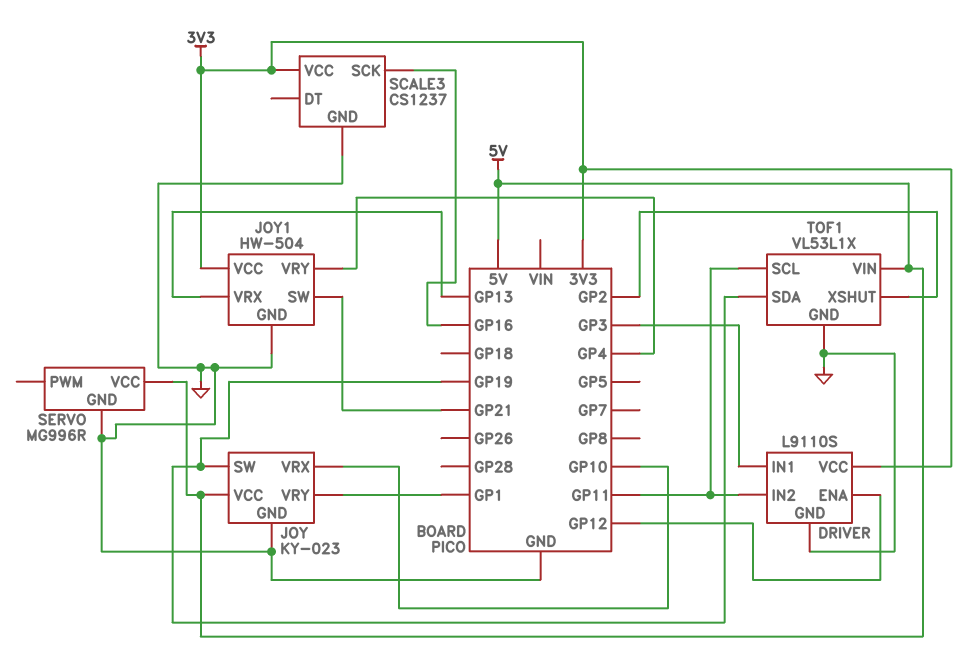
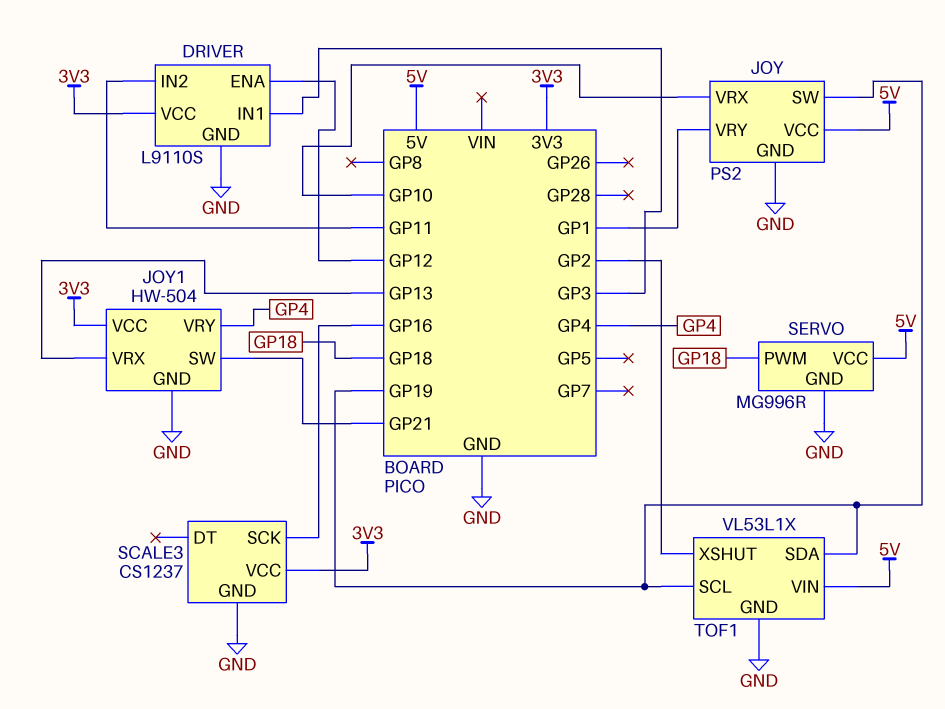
JOY: KY-023 -> PS2
SERVO pin PWM: none -> GP18
TOF1 pin SCL: GP11 -> GP19

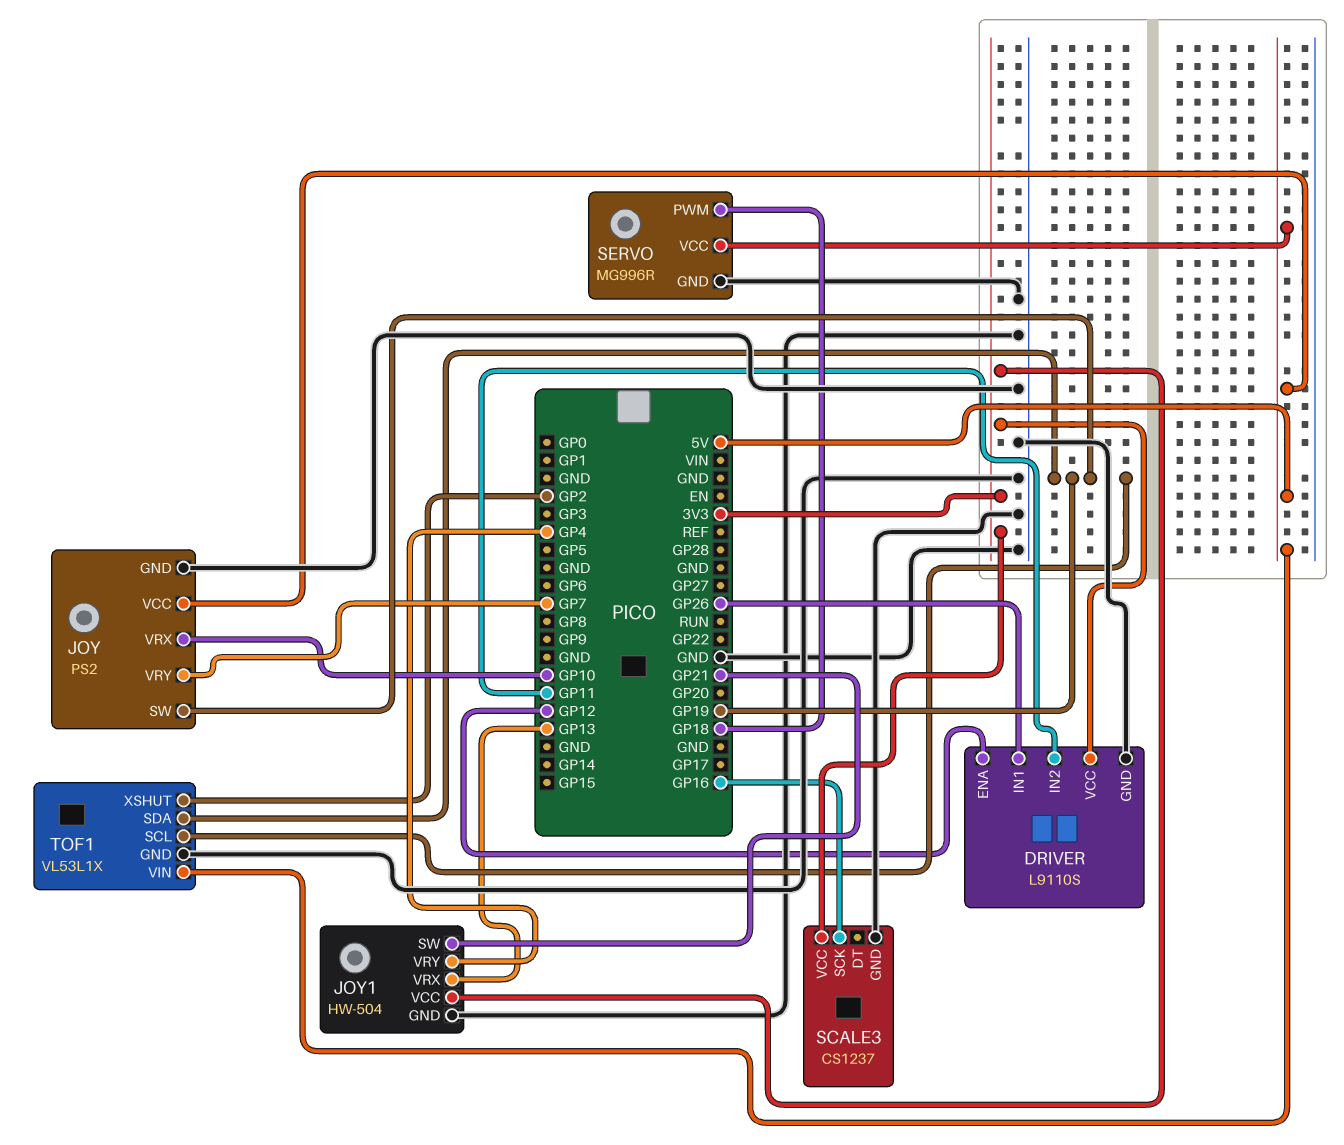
DRIVER pin IN1: GP3 -> GP26
JOY pin VRY: GP1 -> GP7

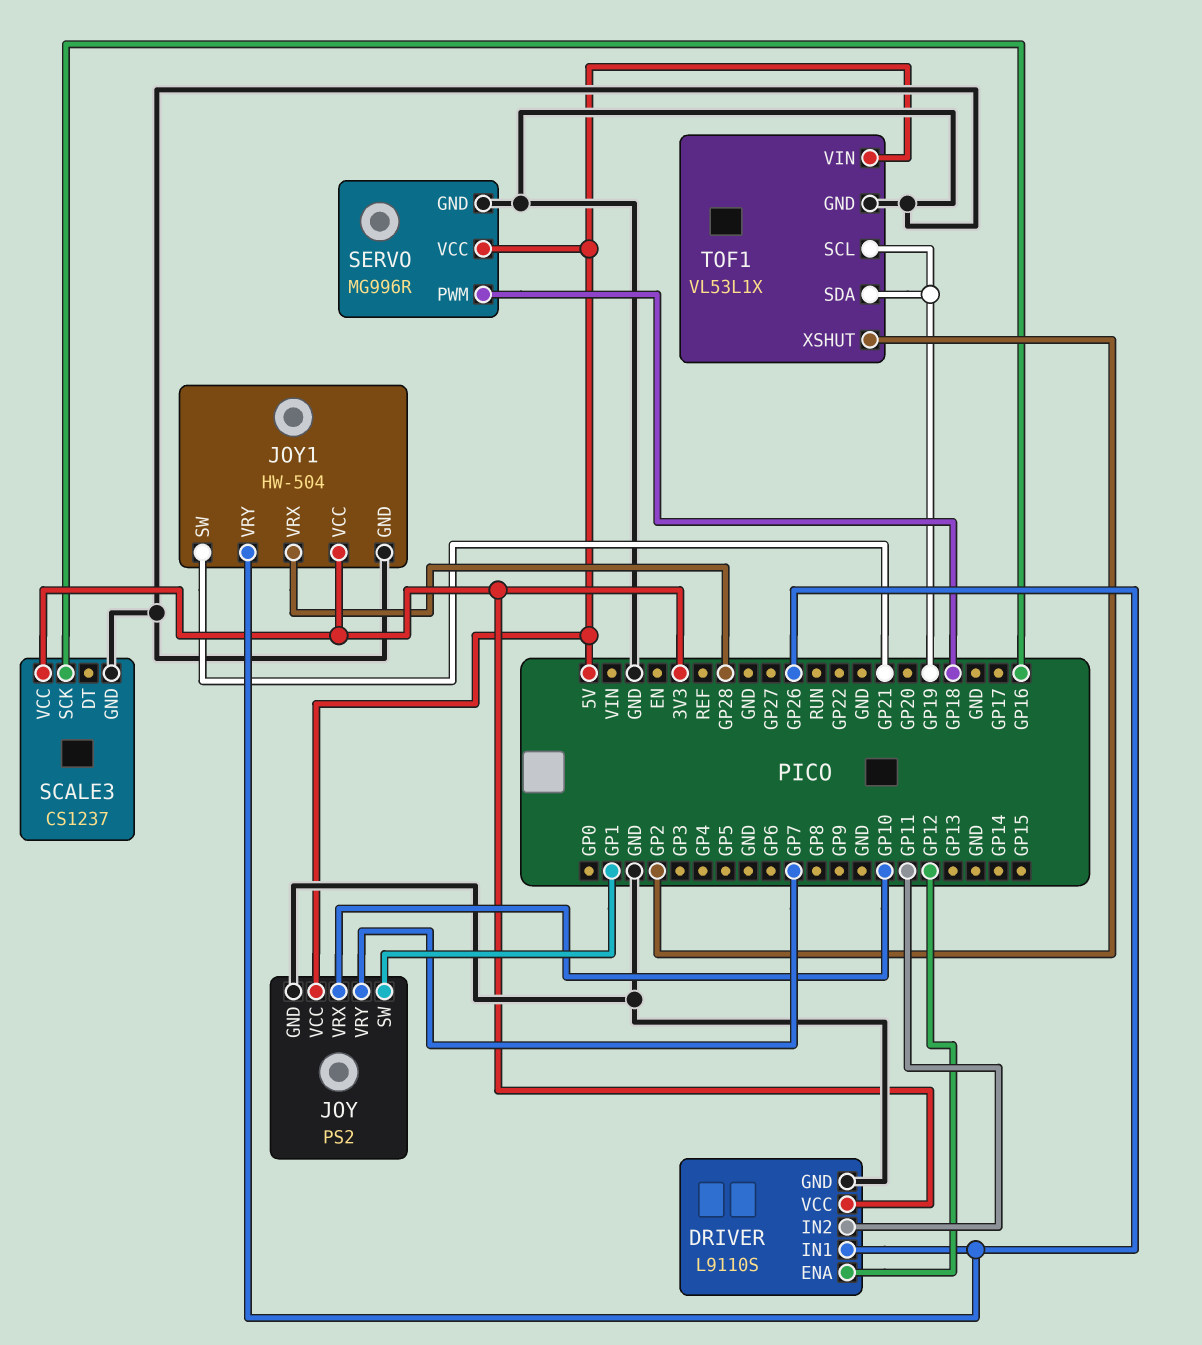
JOY pin SW: GP19 -> GP1
JOY1 pin VRX: GP13 -> GP28
JOY1 pin VRY: GP4 -> GP26

